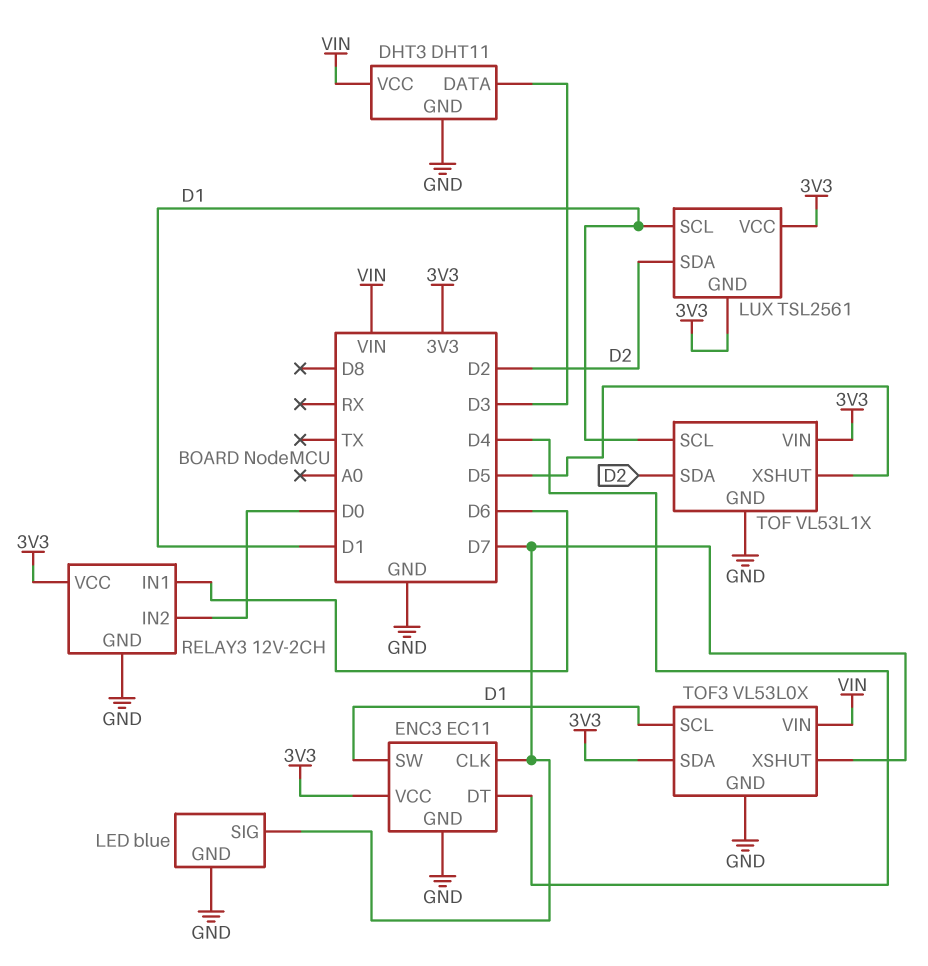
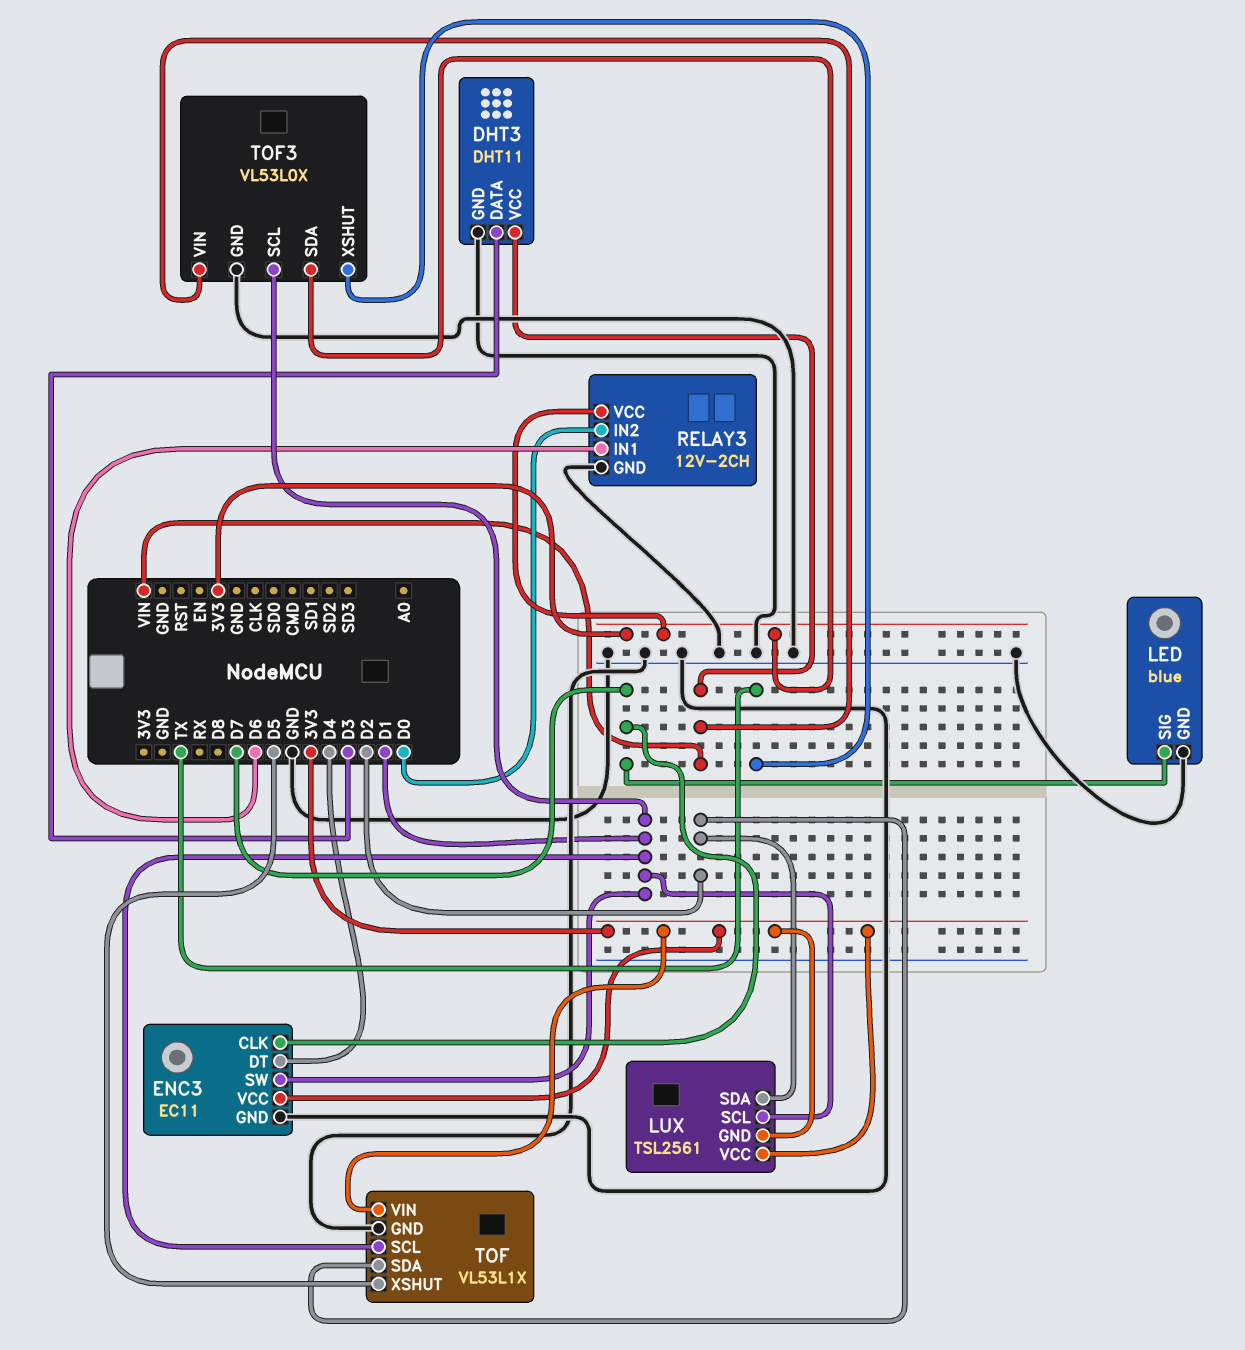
TOF3 pin XSHUT: D7 -> TX

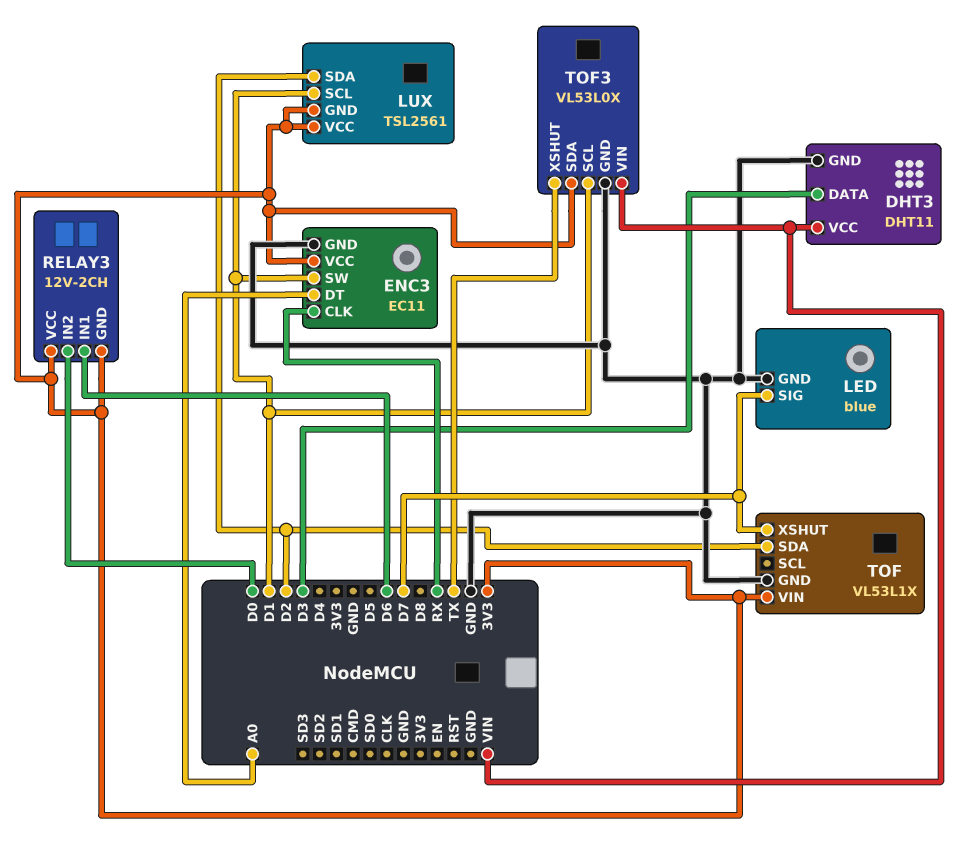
ENC3 pin CLK: D7 -> RX
ENC3 pin DT: D4 -> A0
RELAY3 pin GND: GND -> 3V3
TOF pin SCL: D1 -> none
TOF pin XSHUT: D5 -> D7

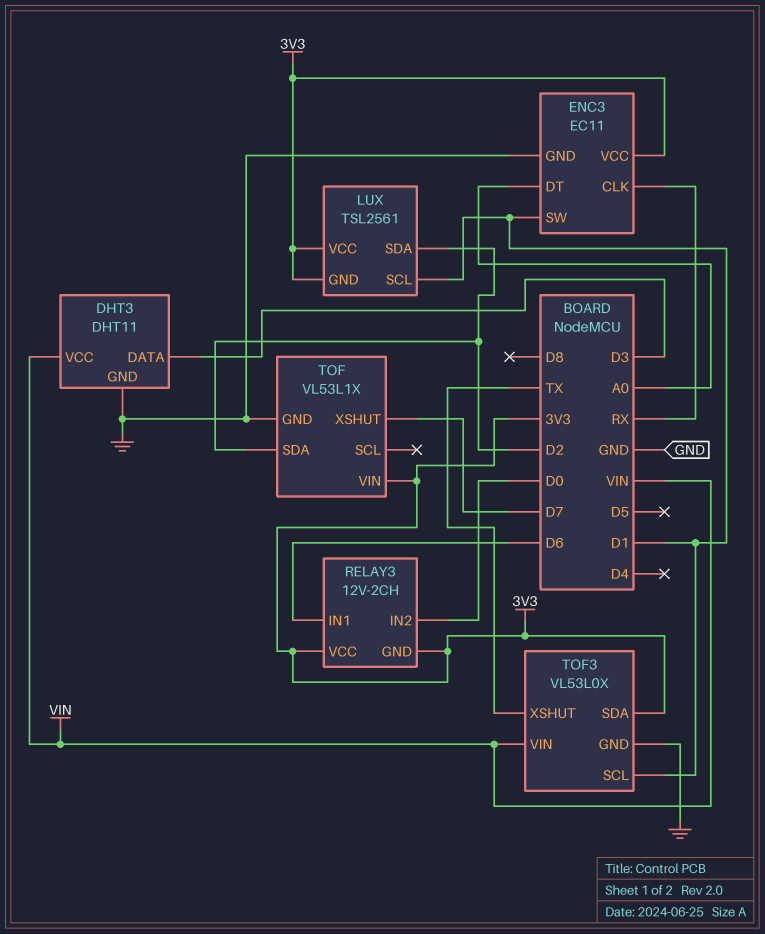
LED: blue -> none
LED pin GND: GND -> none
LED pin SIG: D7 -> none

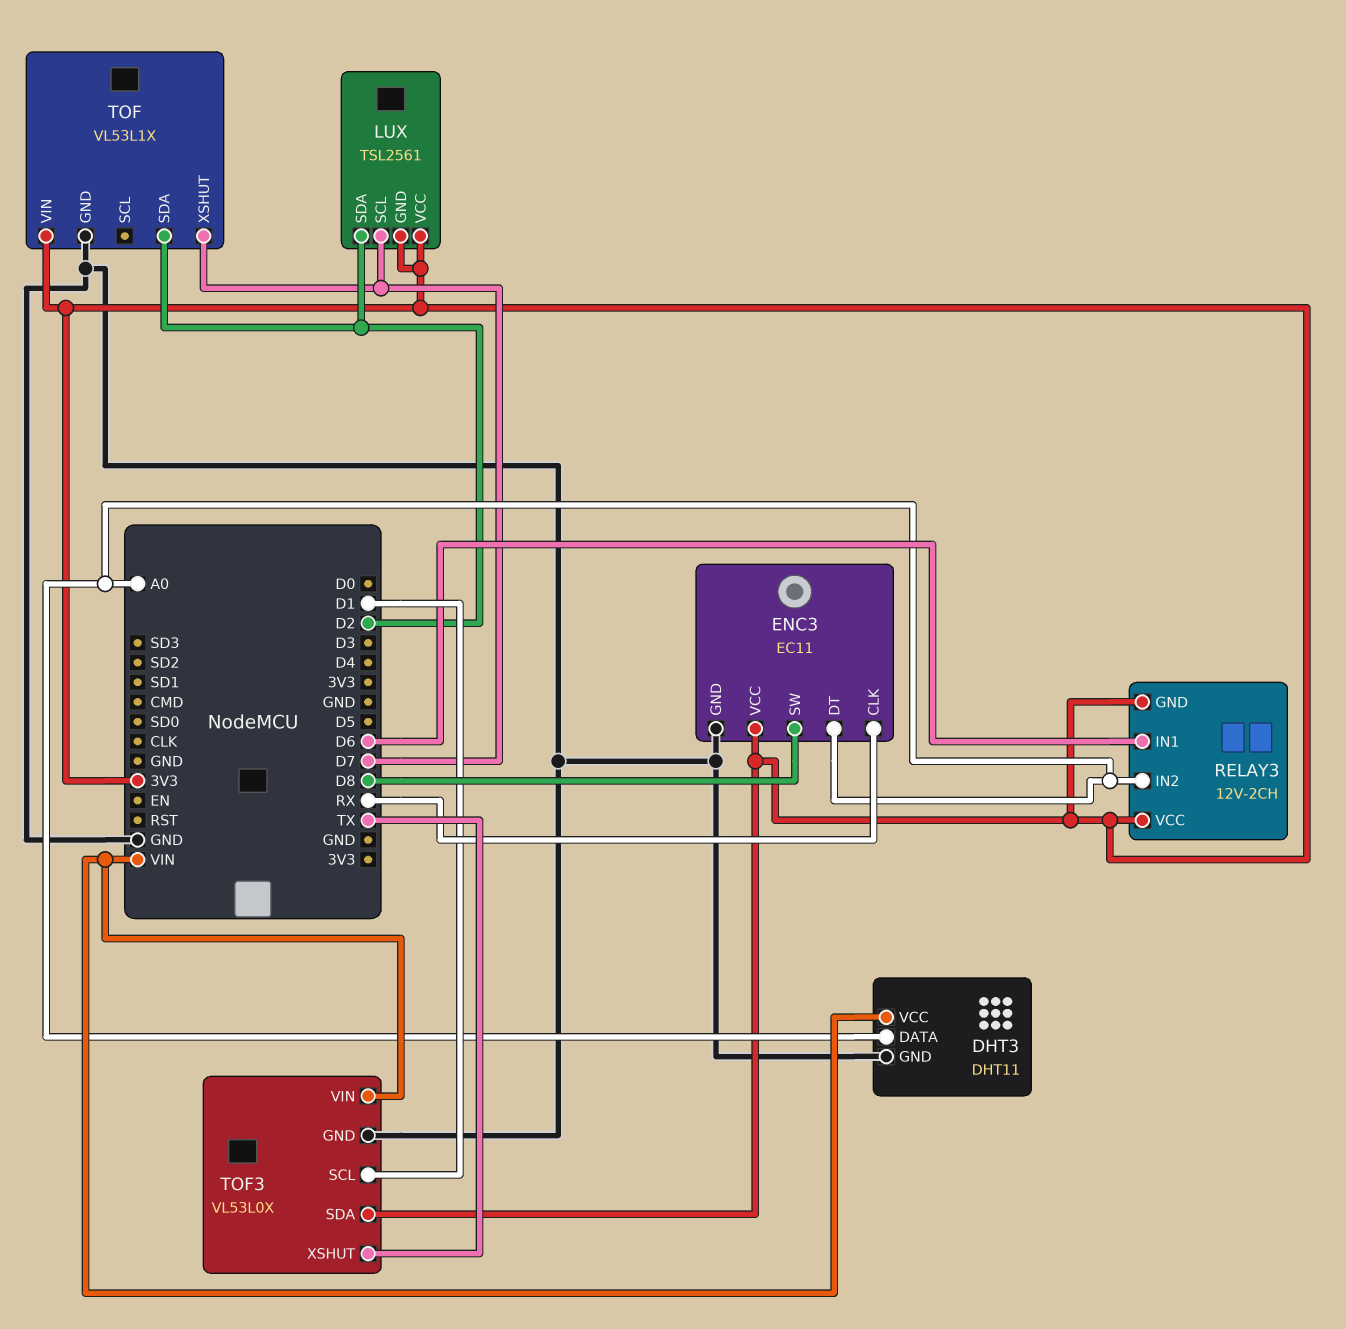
DHT3 pin DATA: D3 -> A0
ENC3 pin SW: D1 -> D8
LUX pin SCL: D1 -> D7
RELAY3 pin IN2: D0 -> A0

